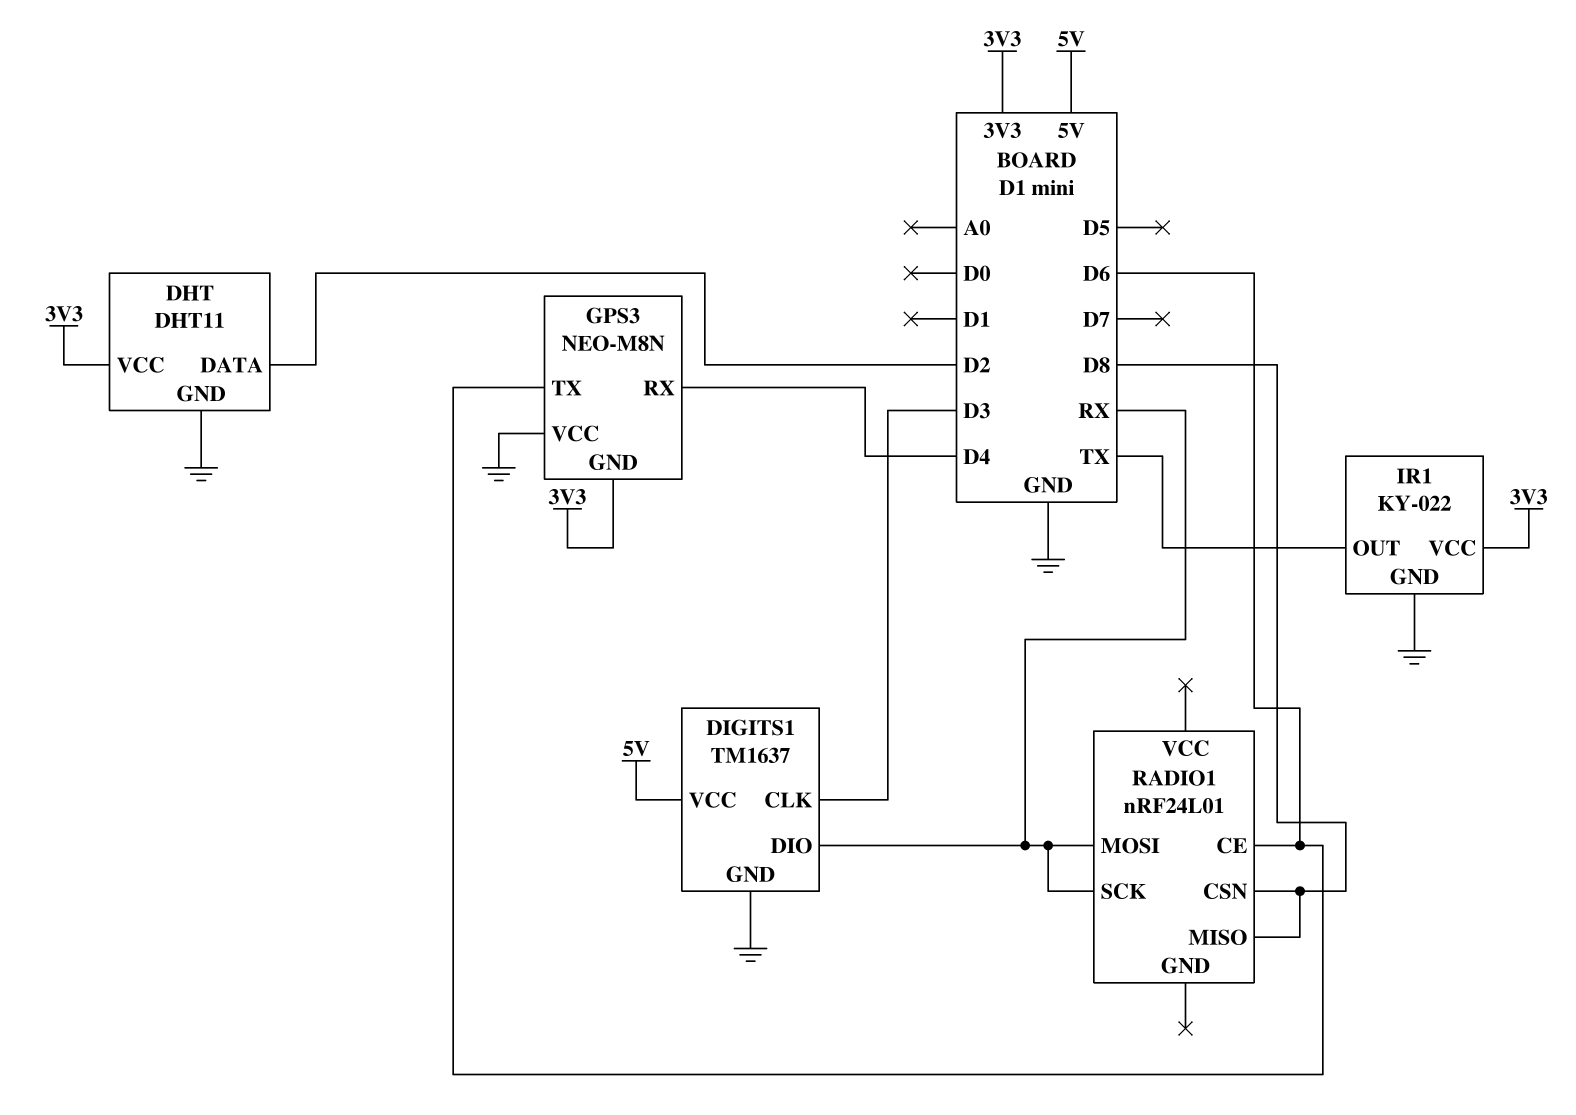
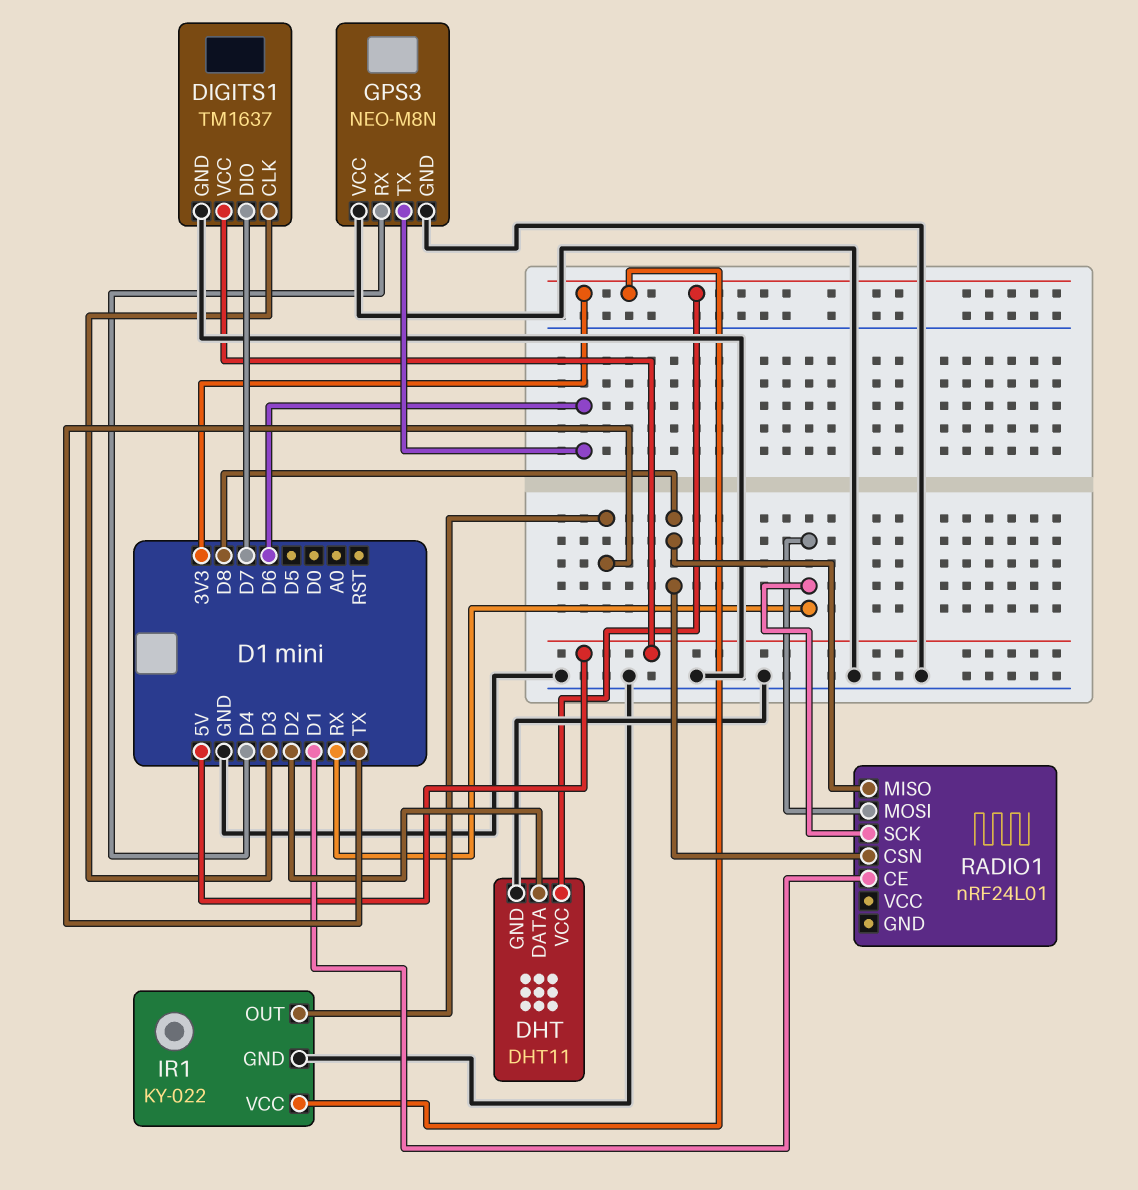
DIGITS1 pin DIO: RX -> D7
GPS3 pin GND: 3V3 -> GND
RADIO1 pin CE: D6 -> D1

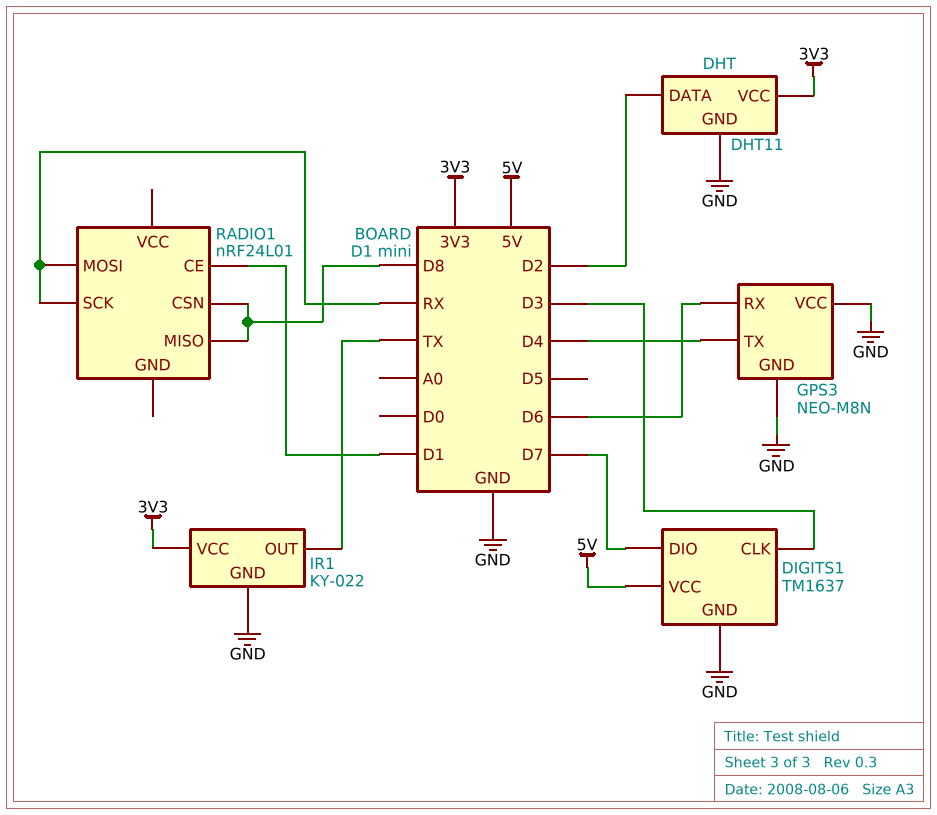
GPS3 pin RX: D4 -> D6
GPS3 pin TX: D6 -> D4

